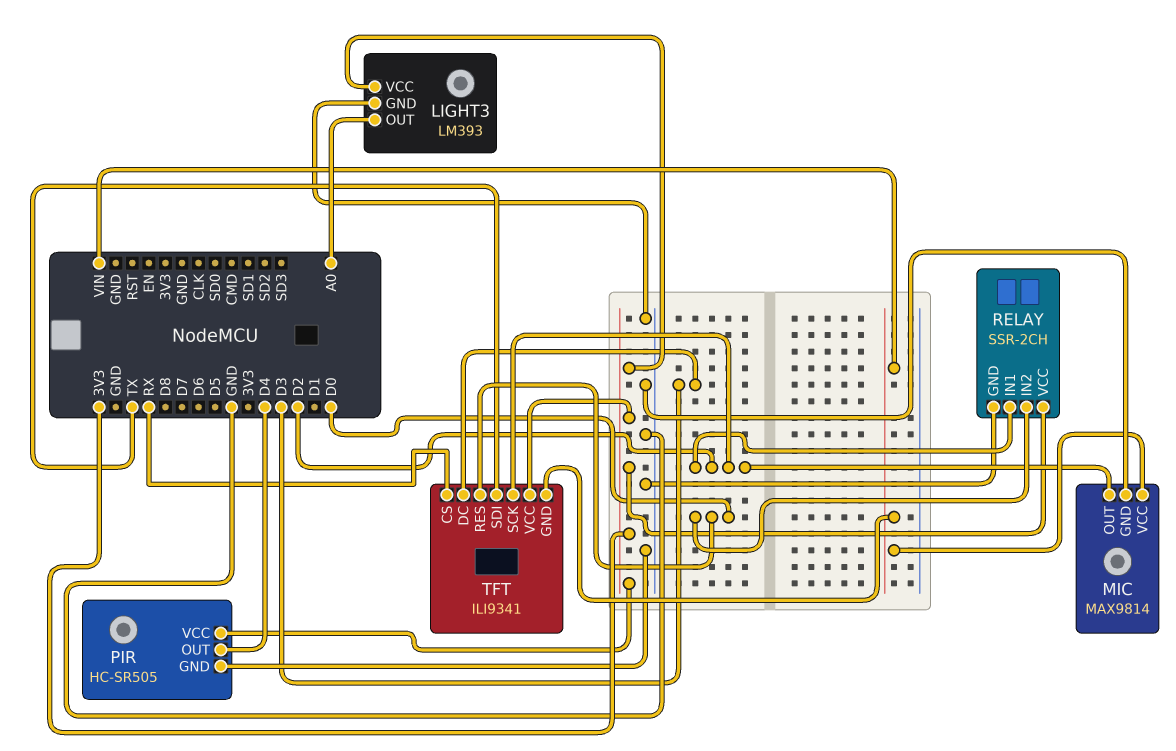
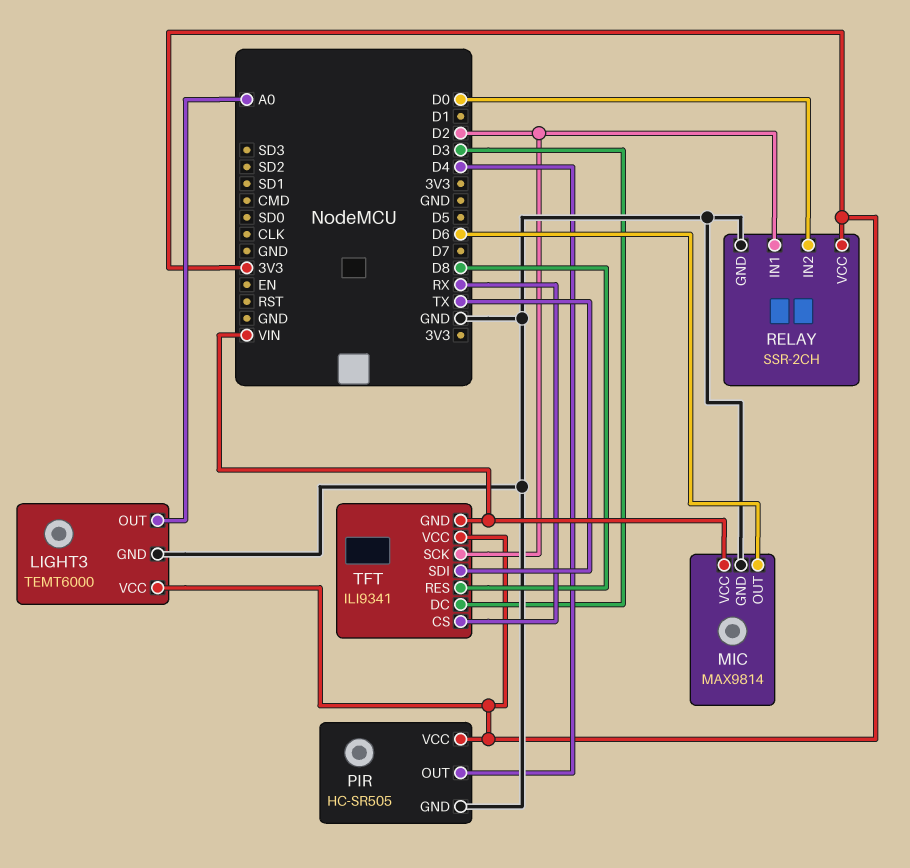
LIGHT3: LM393 -> TEMT6000
MIC pin OUT: D2 -> D6
TFT pin RES: D0 -> D8

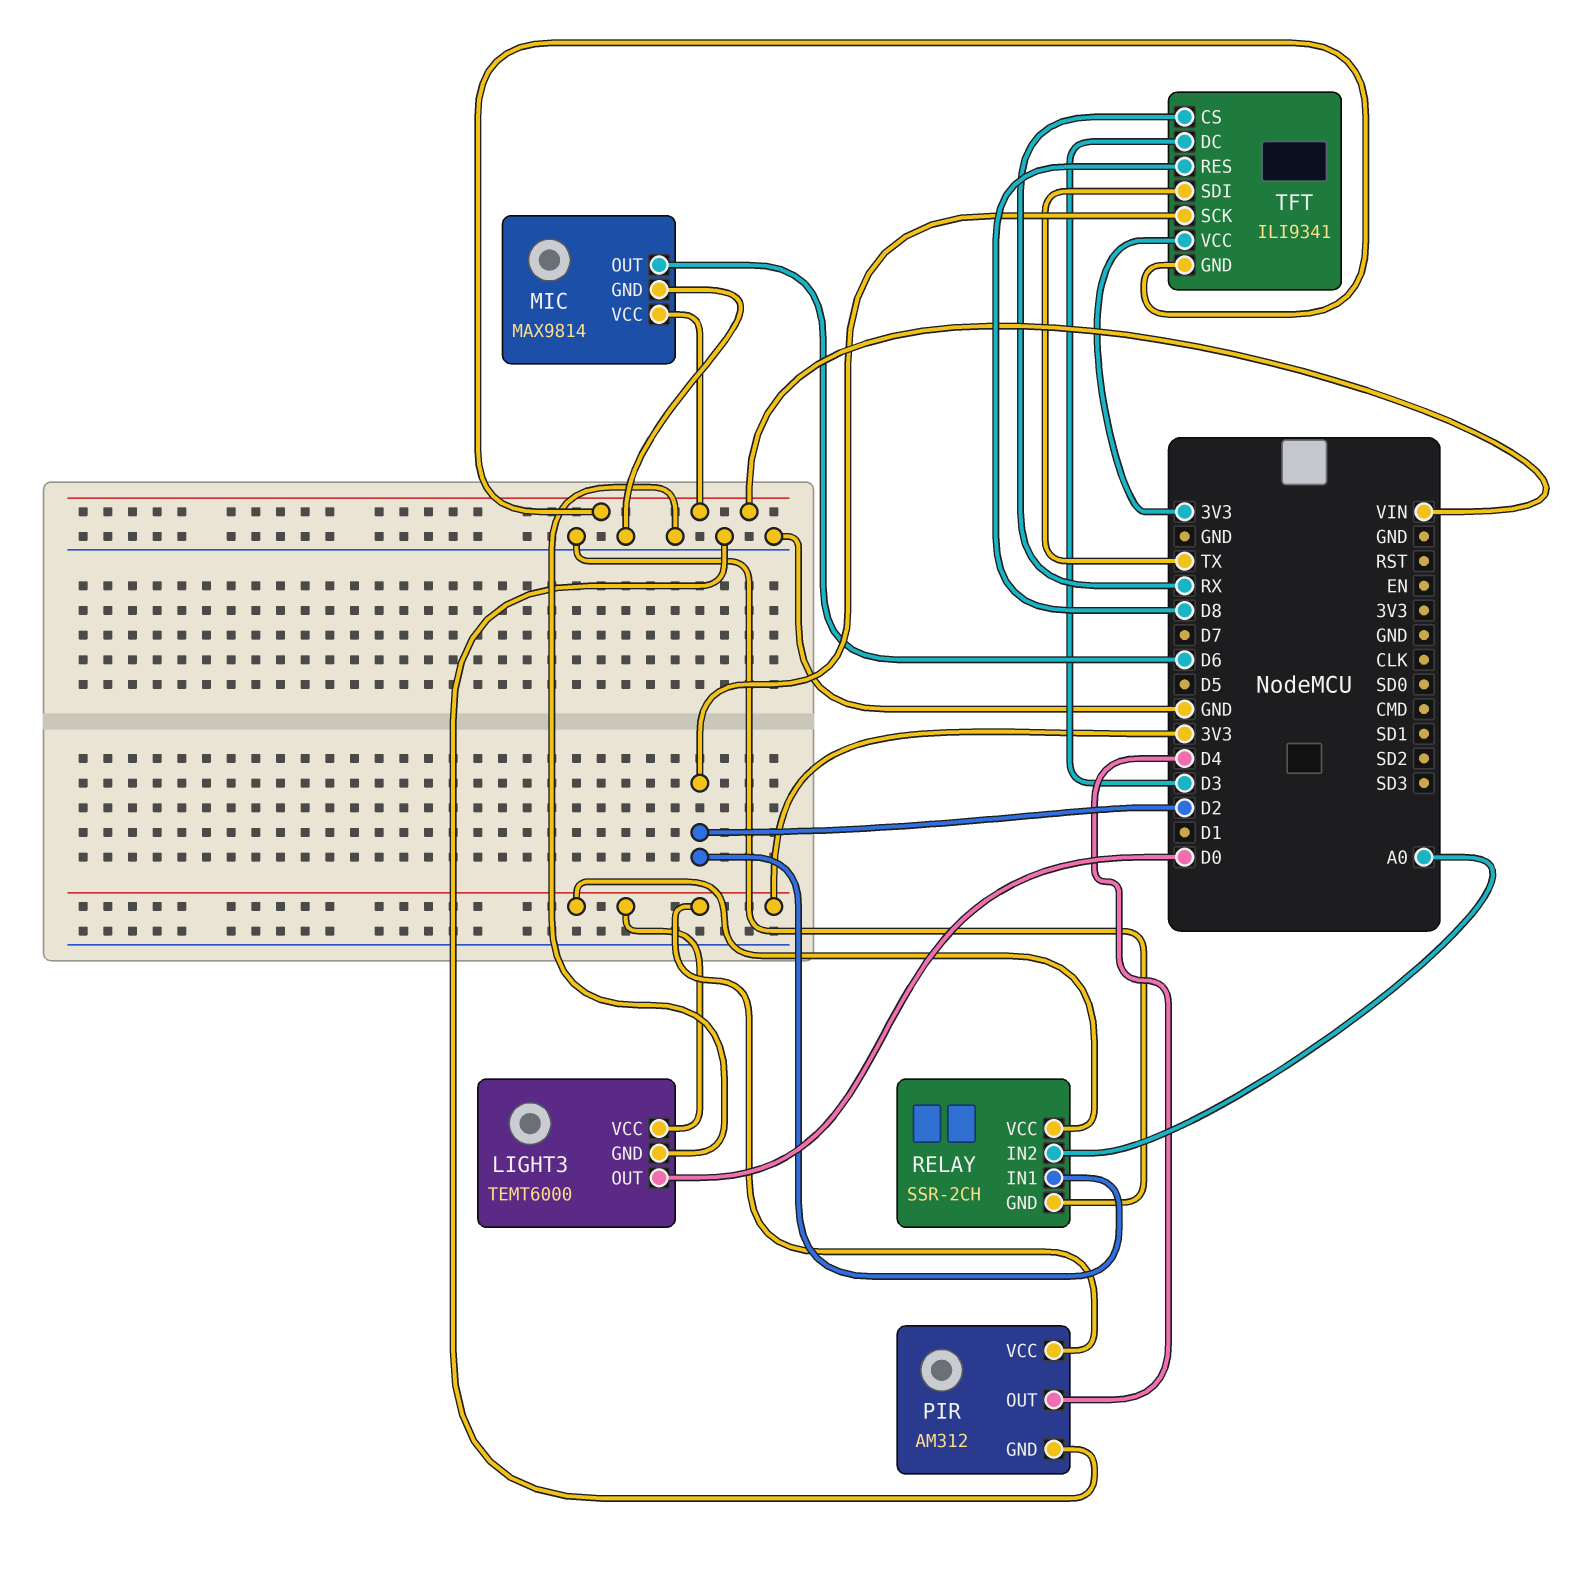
LIGHT3 pin OUT: A0 -> D0
PIR: HC-SR505 -> AM312
RELAY pin IN2: D0 -> A0

